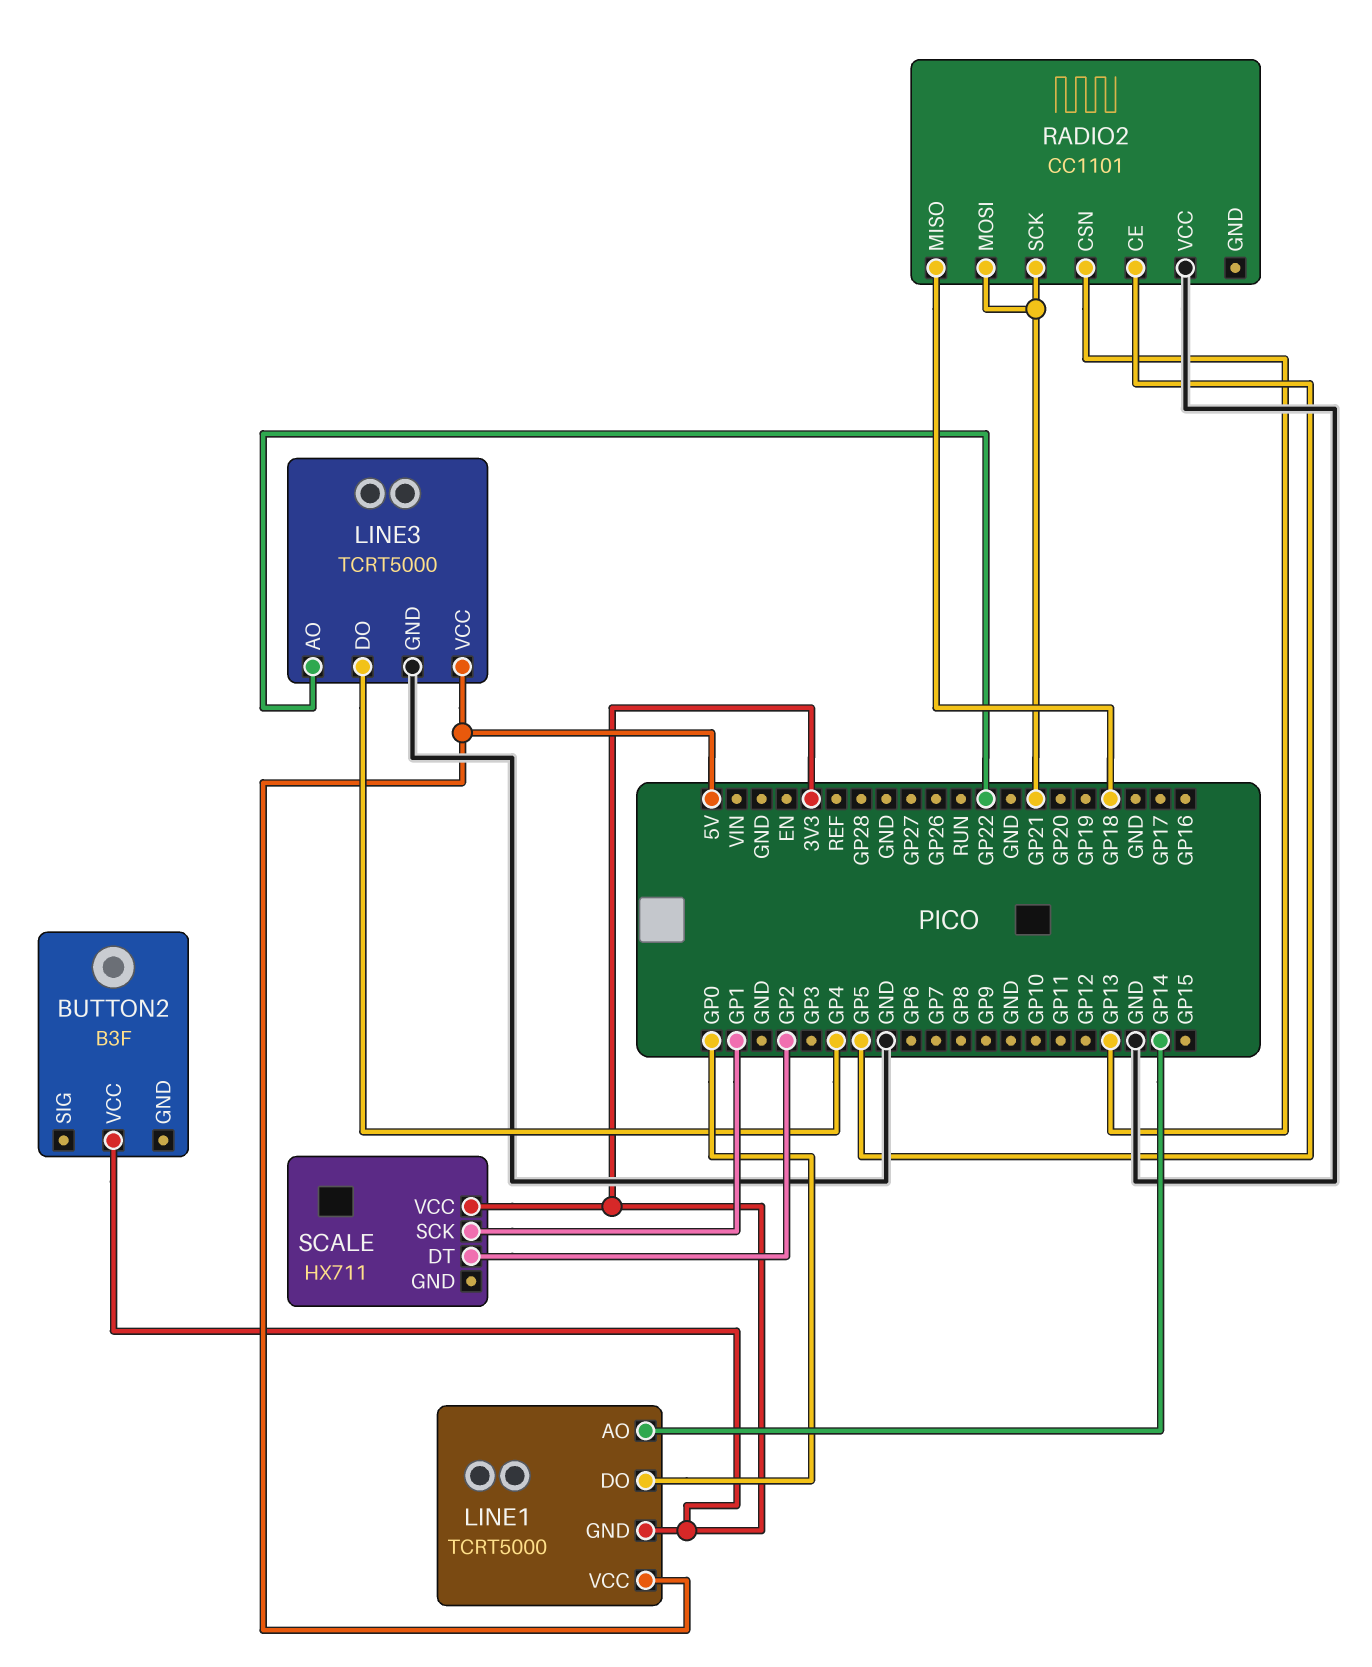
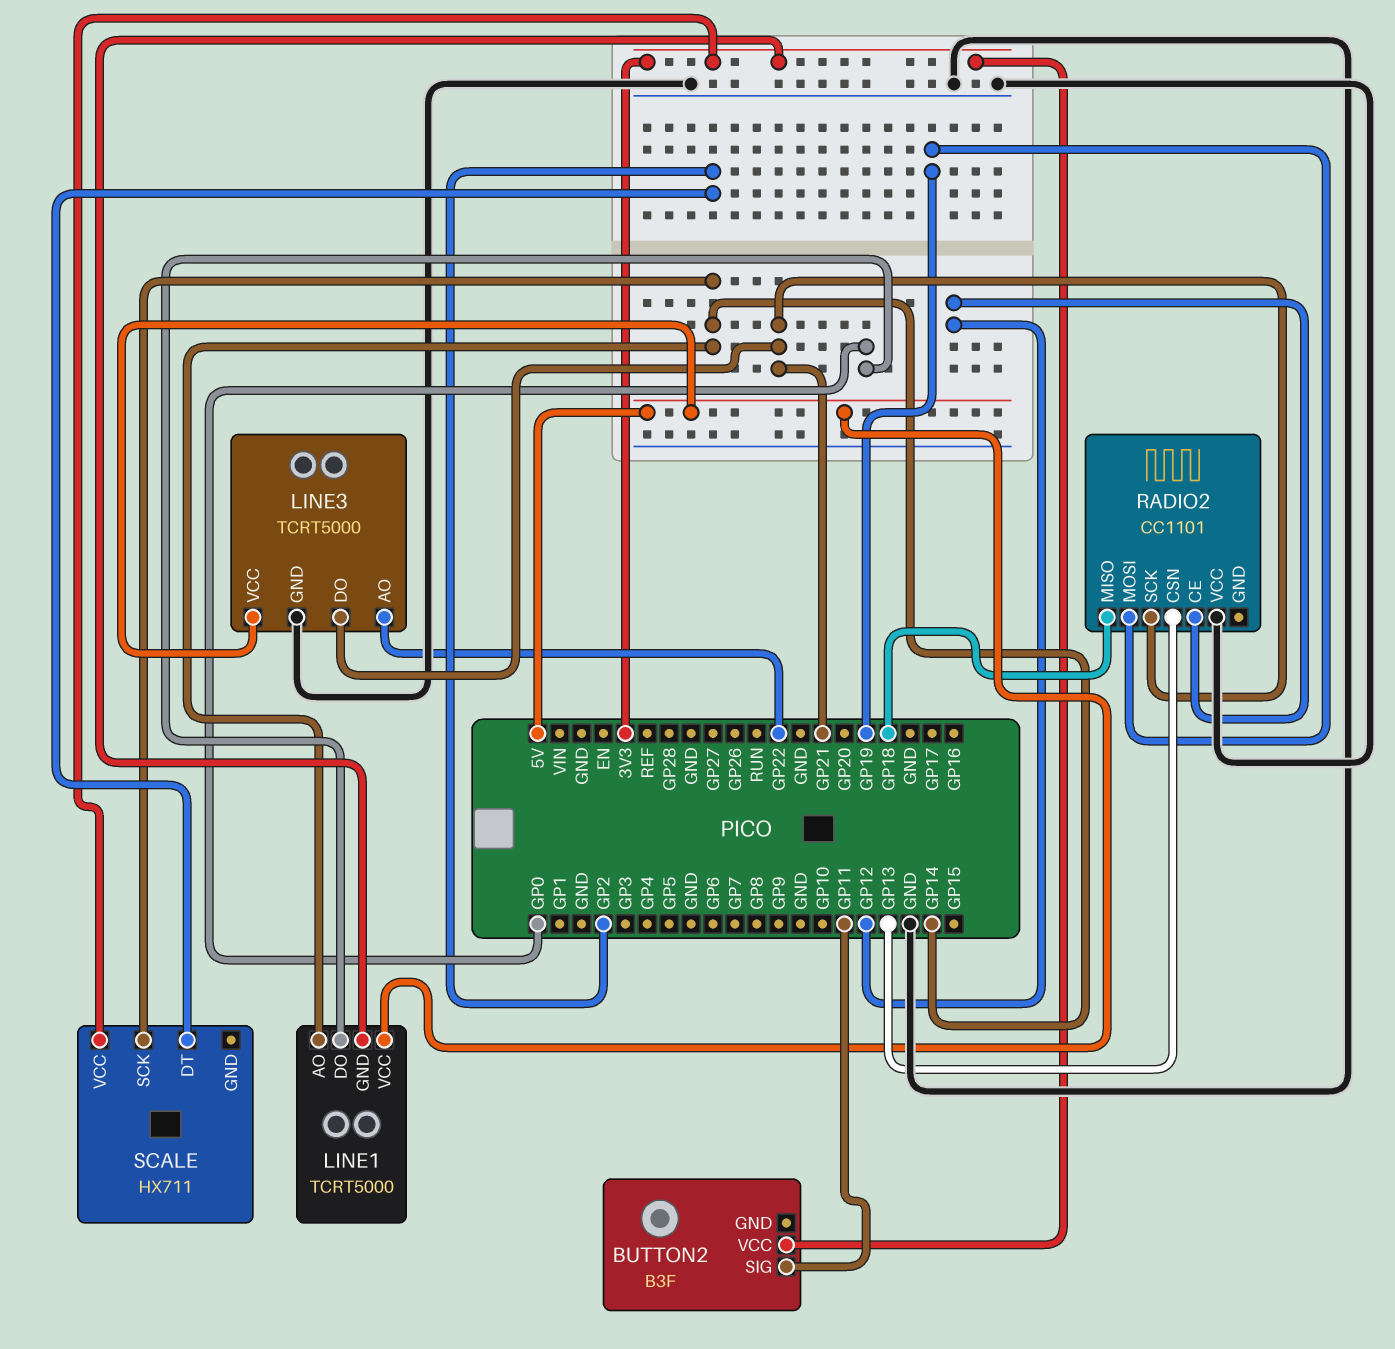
BUTTON2 pin SIG: none -> GP11
LINE3 pin DO: GP4 -> GP21
RADIO2 pin CE: GP5 -> GP12
RADIO2 pin MOSI: GP21 -> GP19
SCALE pin SCK: GP1 -> GP14

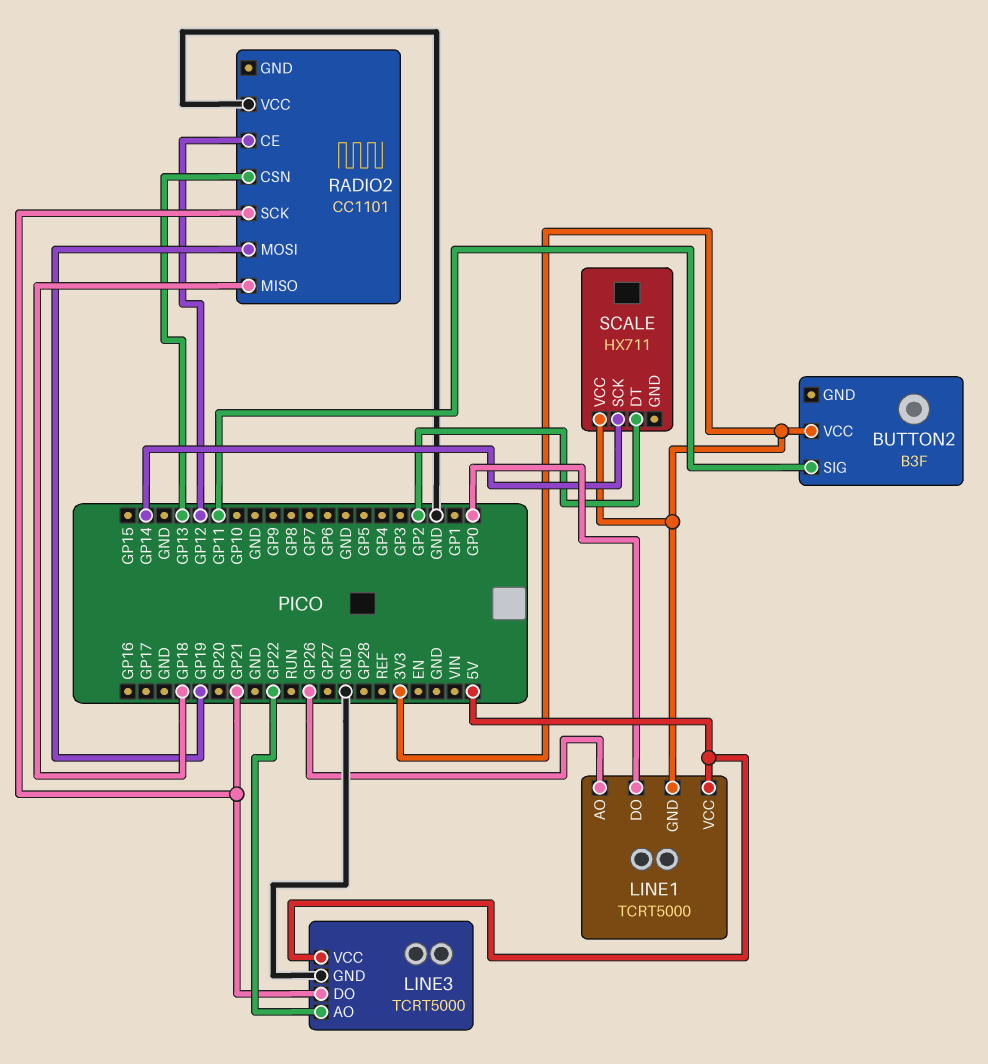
LINE1 pin AO: GP14 -> GP26

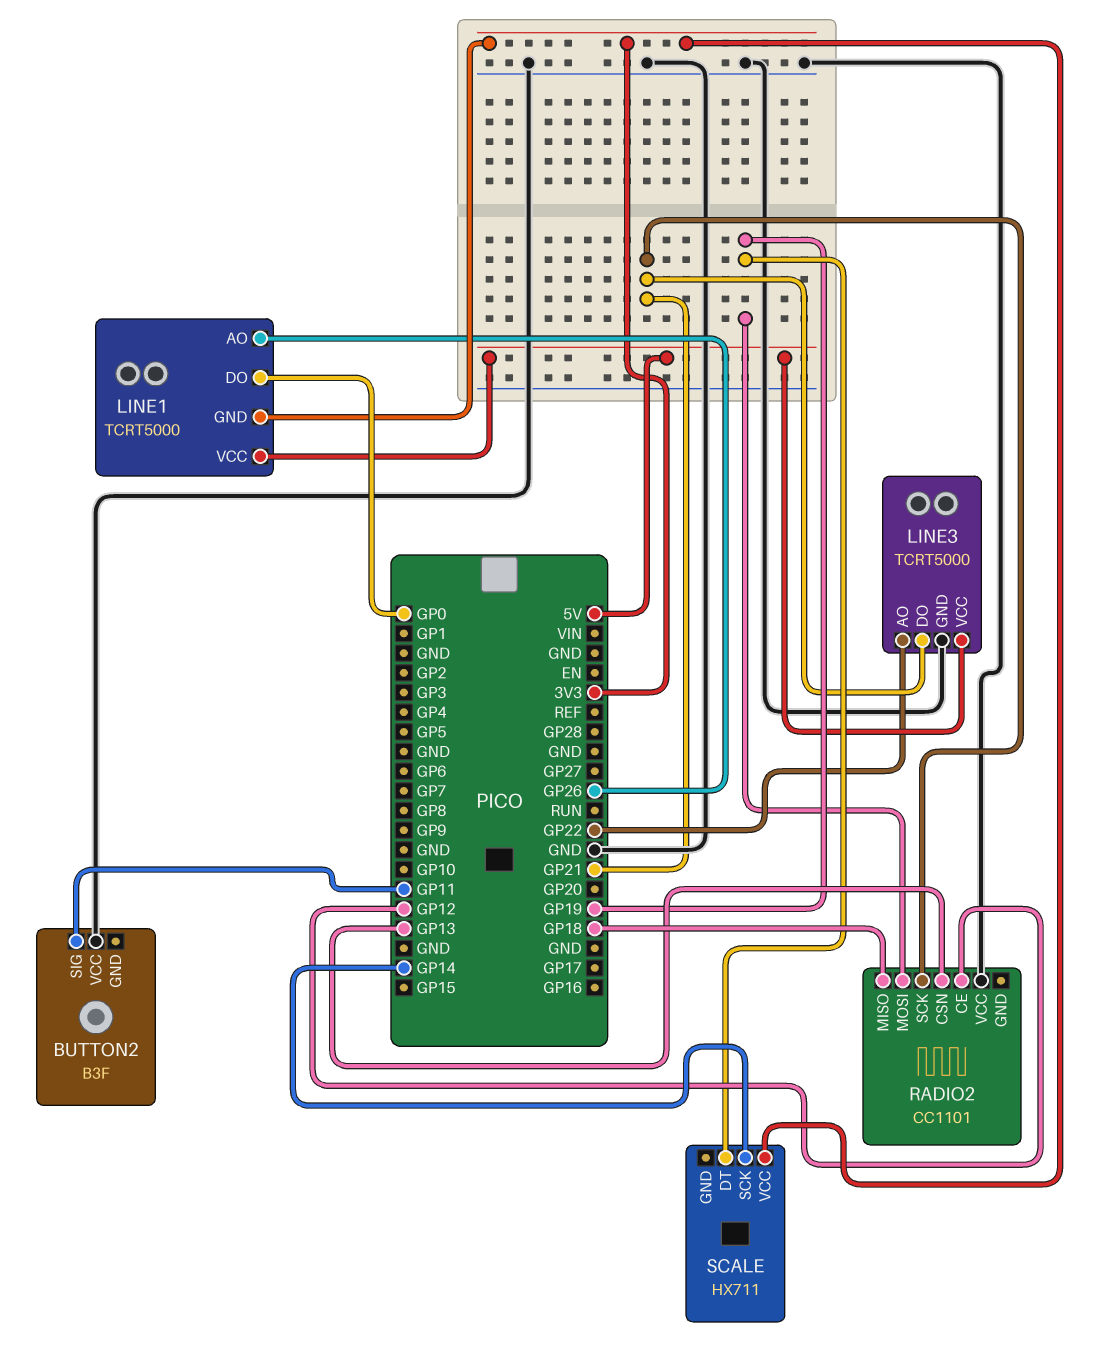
BUTTON2 pin VCC: 3V3 -> GND
SCALE pin DT: GP2 -> GP19

